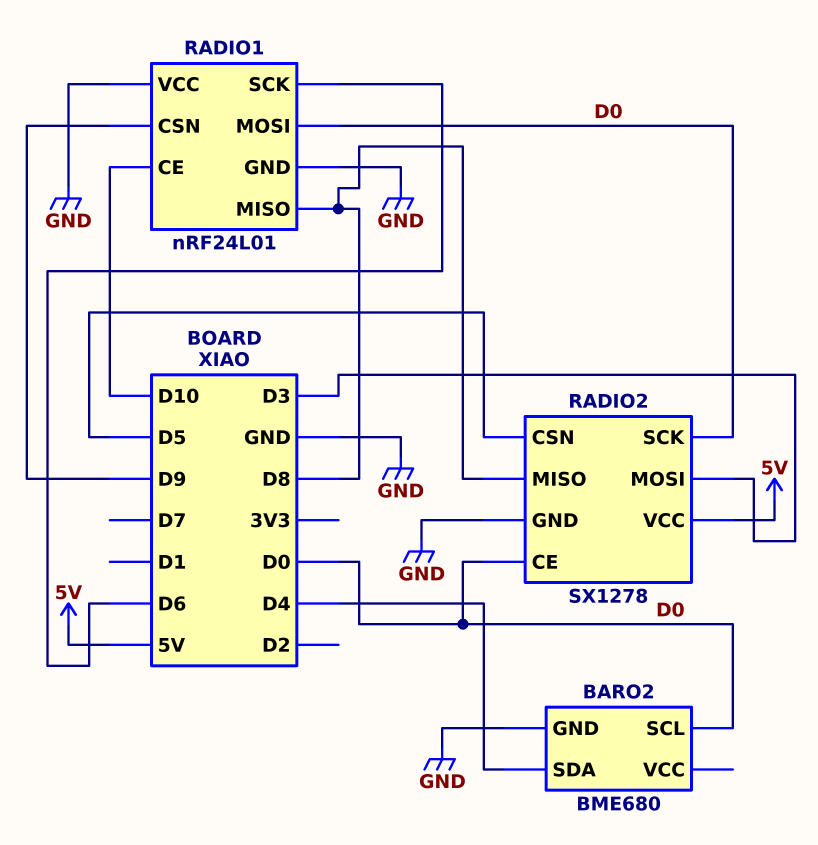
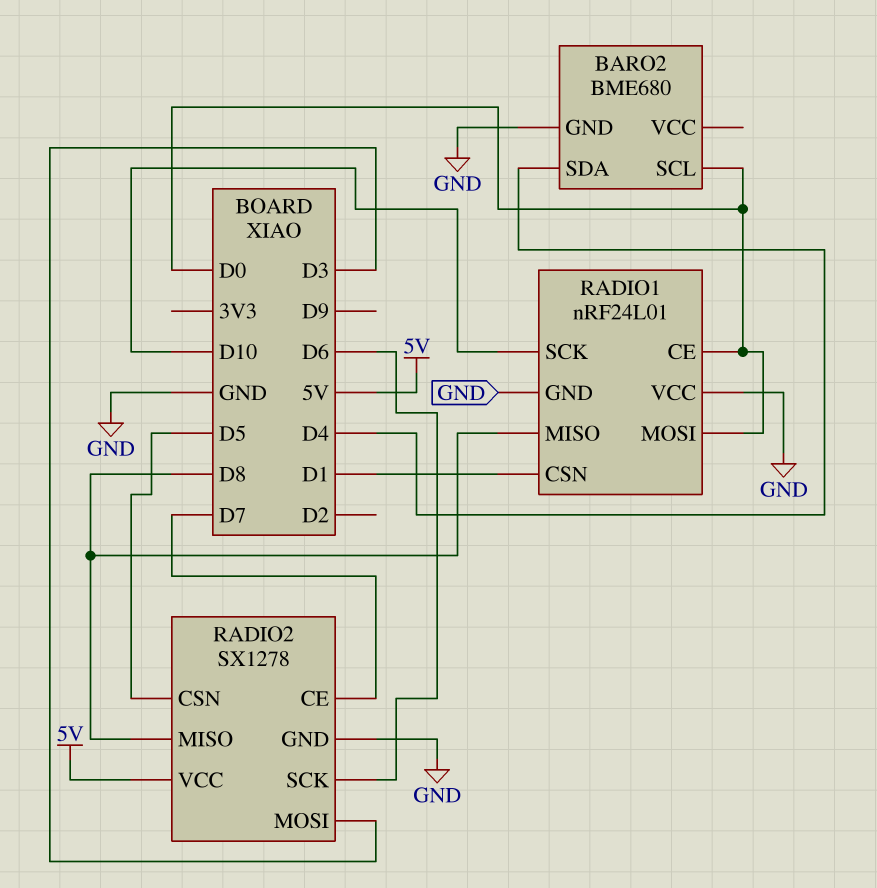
RADIO1 pin CE: D10 -> D0
RADIO1 pin CSN: D9 -> D1
RADIO1 pin SCK: D6 -> D10
RADIO2 pin CE: D0 -> D7
RADIO2 pin SCK: D0 -> D6

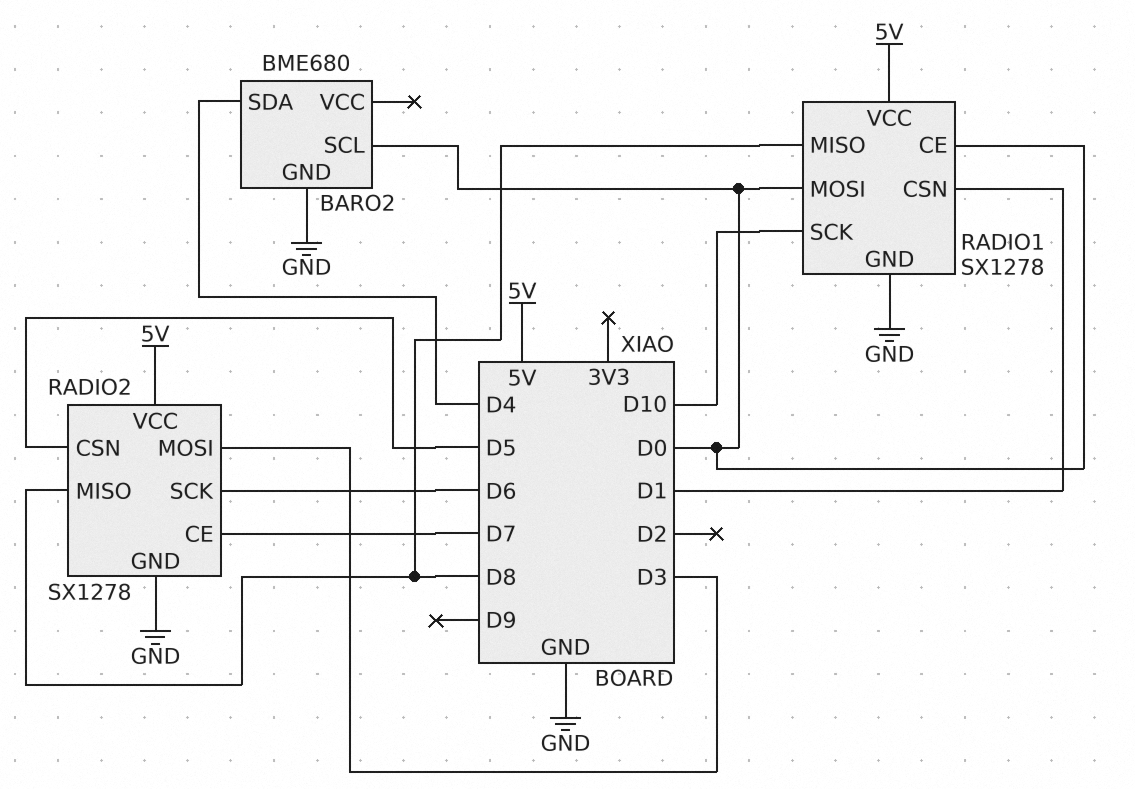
RADIO1: nRF24L01 -> SX1278
RADIO1 pin VCC: GND -> 5V

